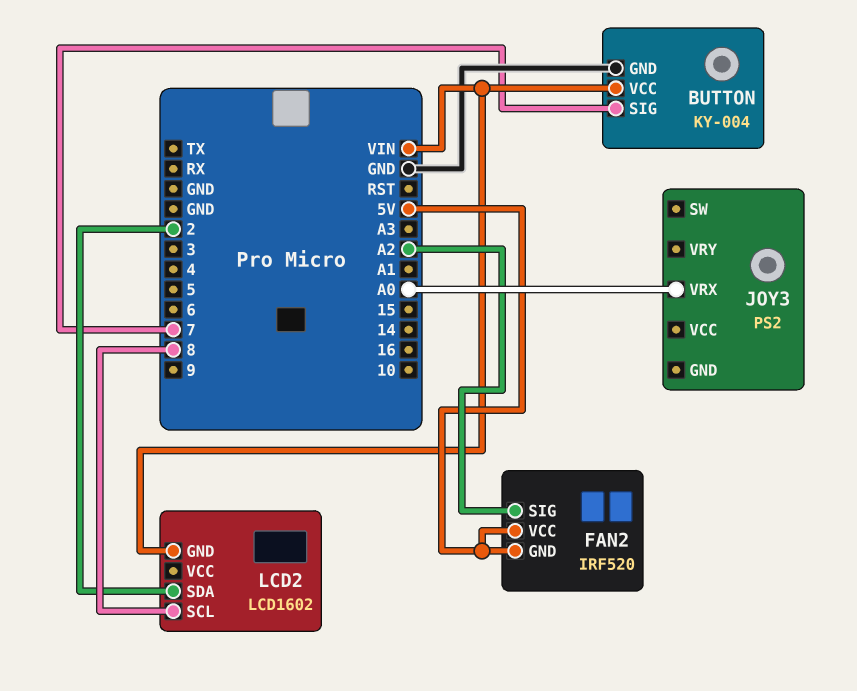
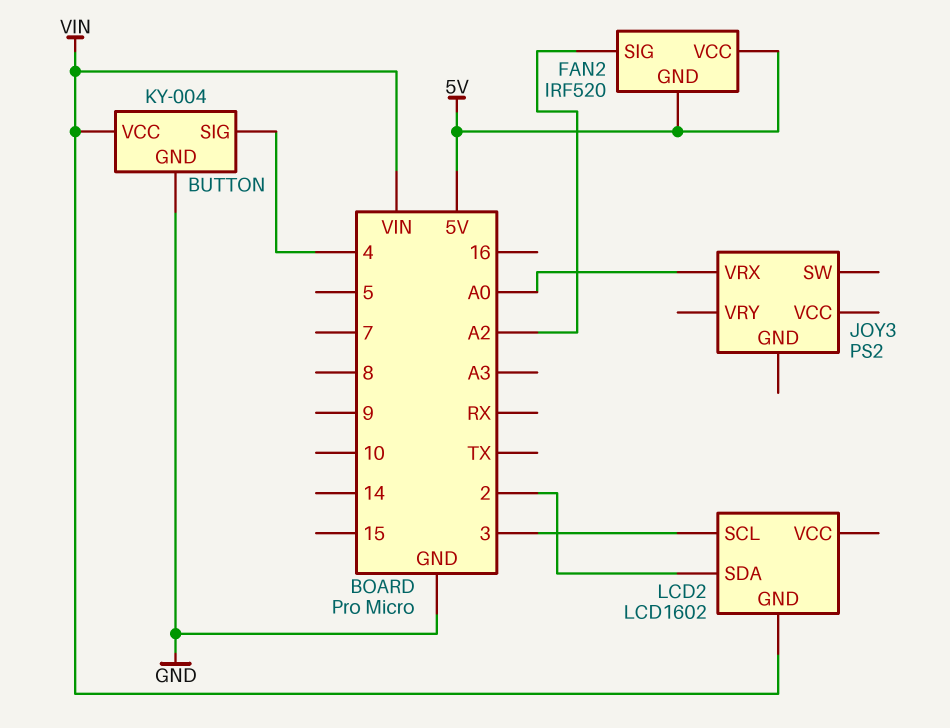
BUTTON pin SIG: 7 -> 4
LCD2 pin SCL: 8 -> 3

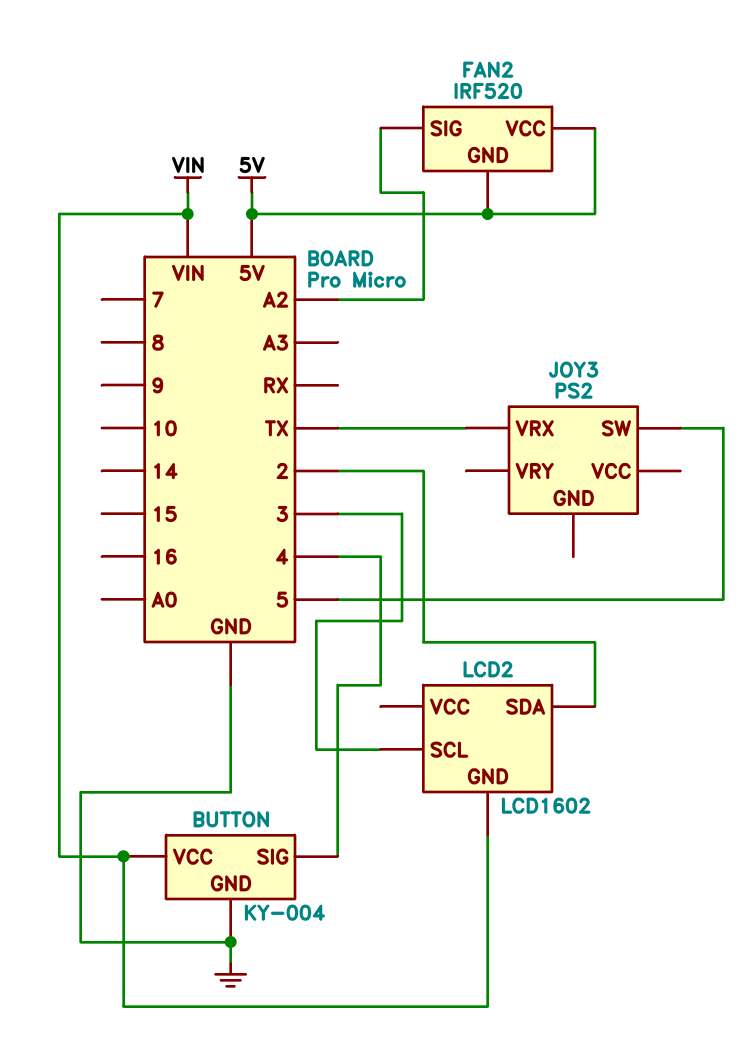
JOY3 pin SW: none -> 5
JOY3 pin VRX: A0 -> TX

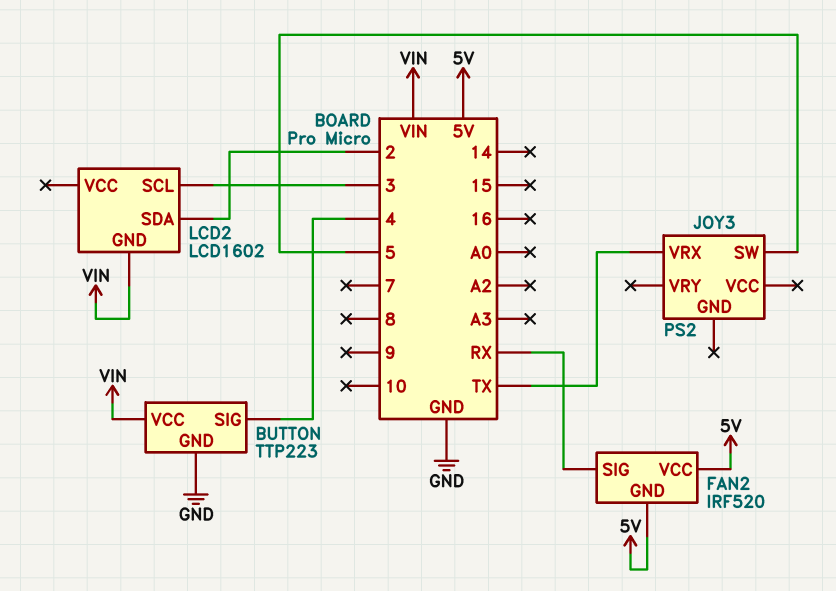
BUTTON: KY-004 -> TTP223
FAN2 pin SIG: A2 -> RX

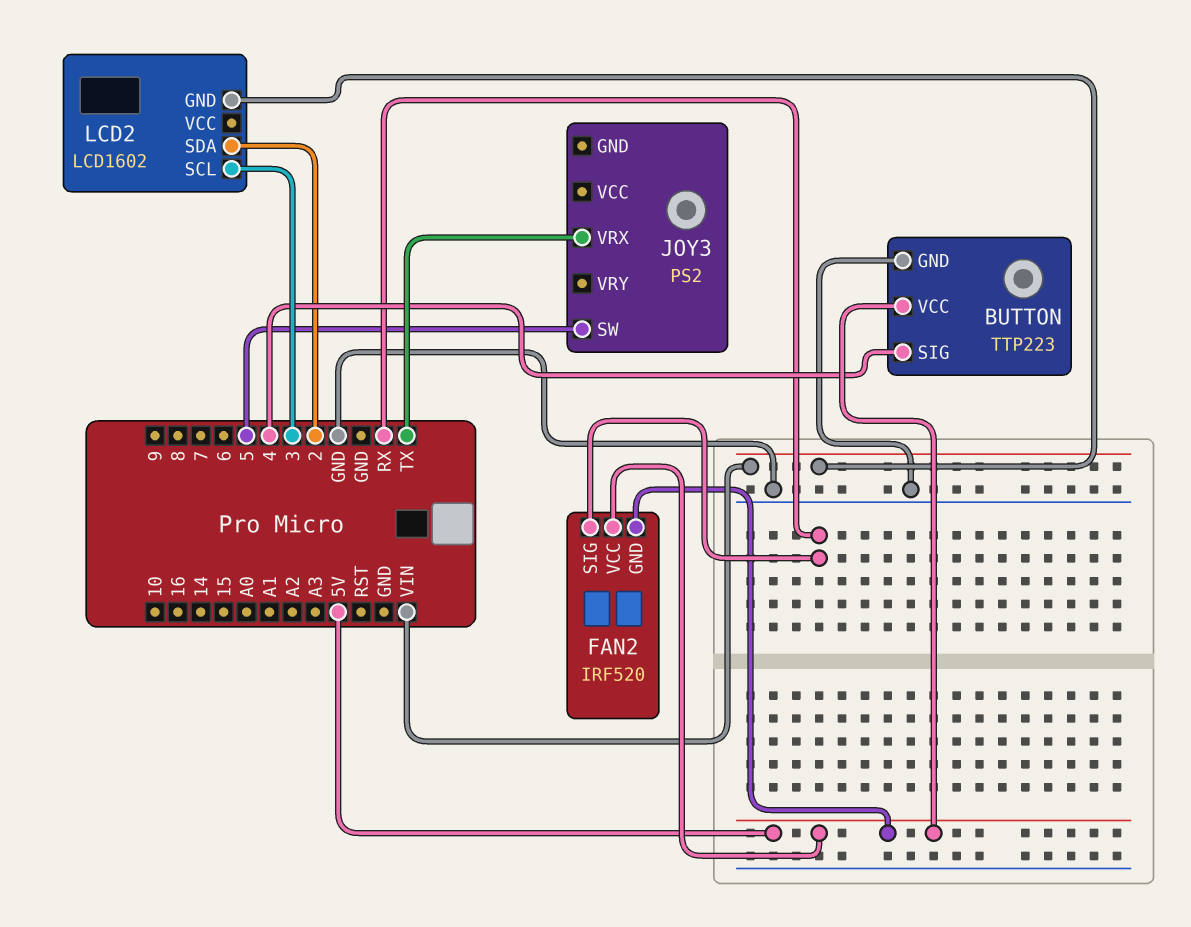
BUTTON pin VCC: VIN -> 5V

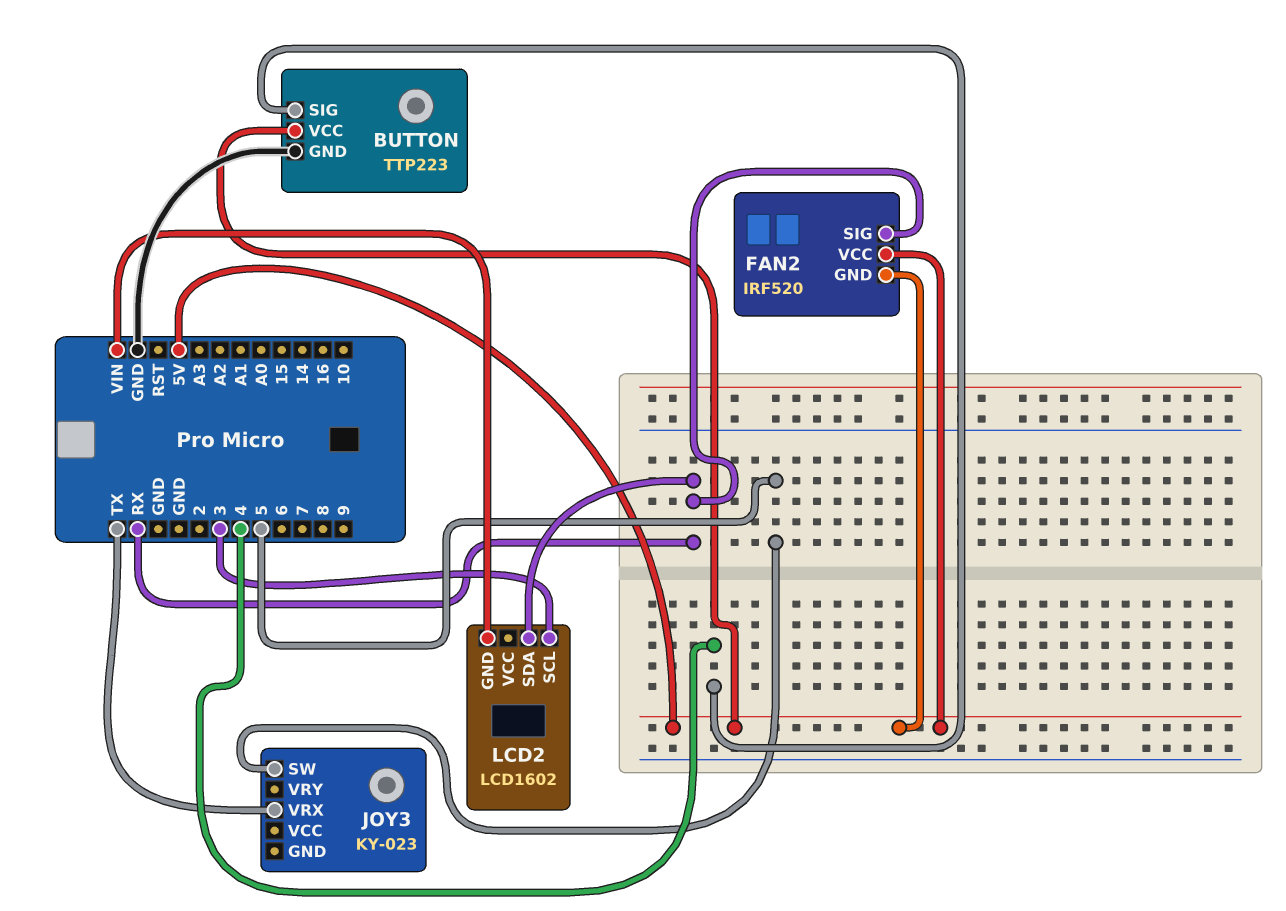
JOY3: PS2 -> KY-023
LCD2 pin SDA: 2 -> RX

